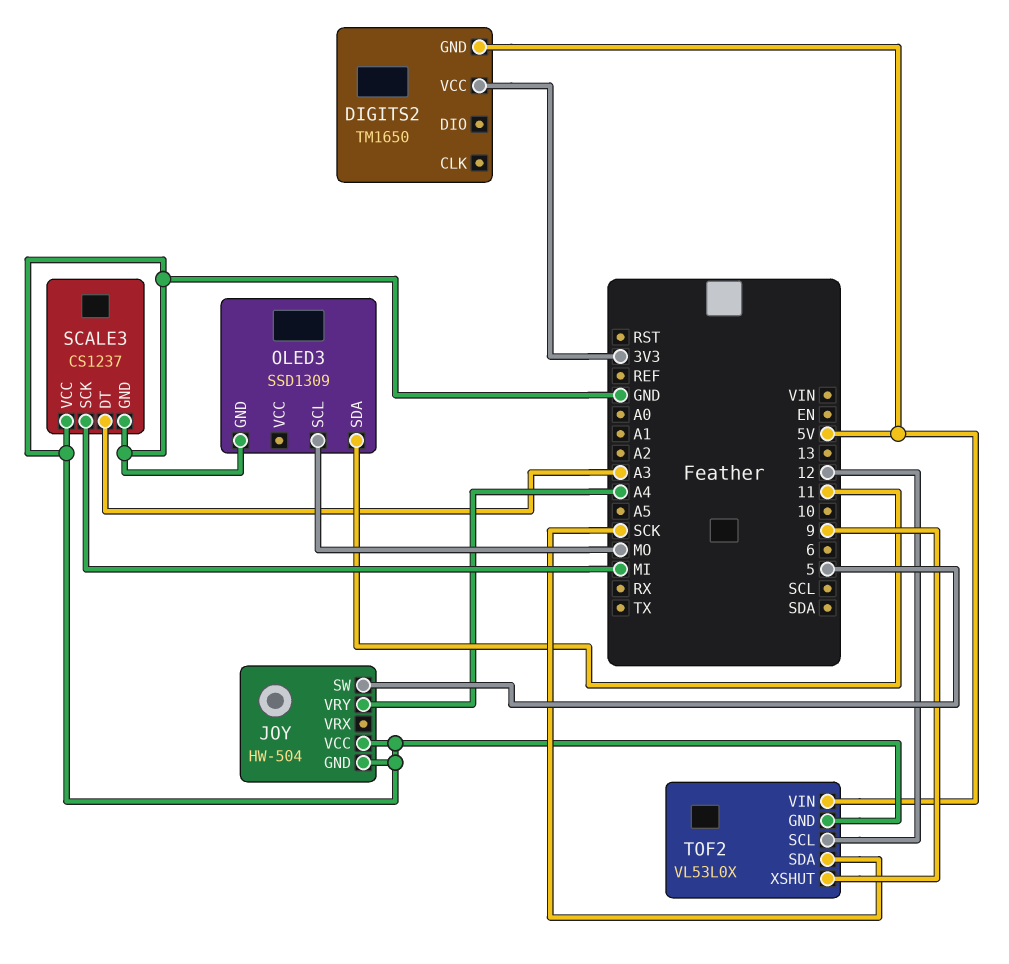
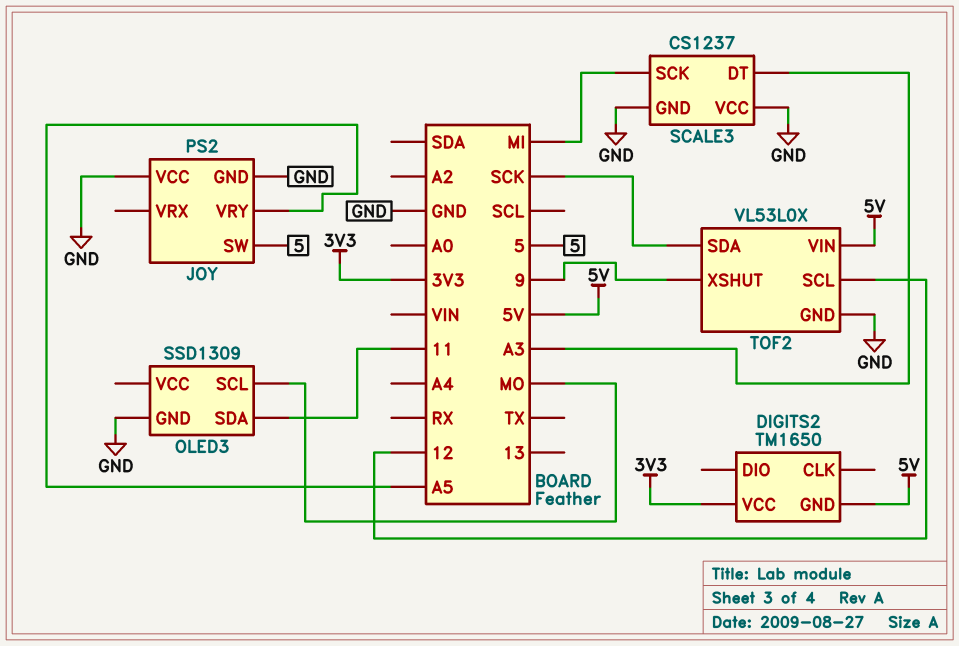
JOY: HW-504 -> PS2
JOY pin VRY: A4 -> A5

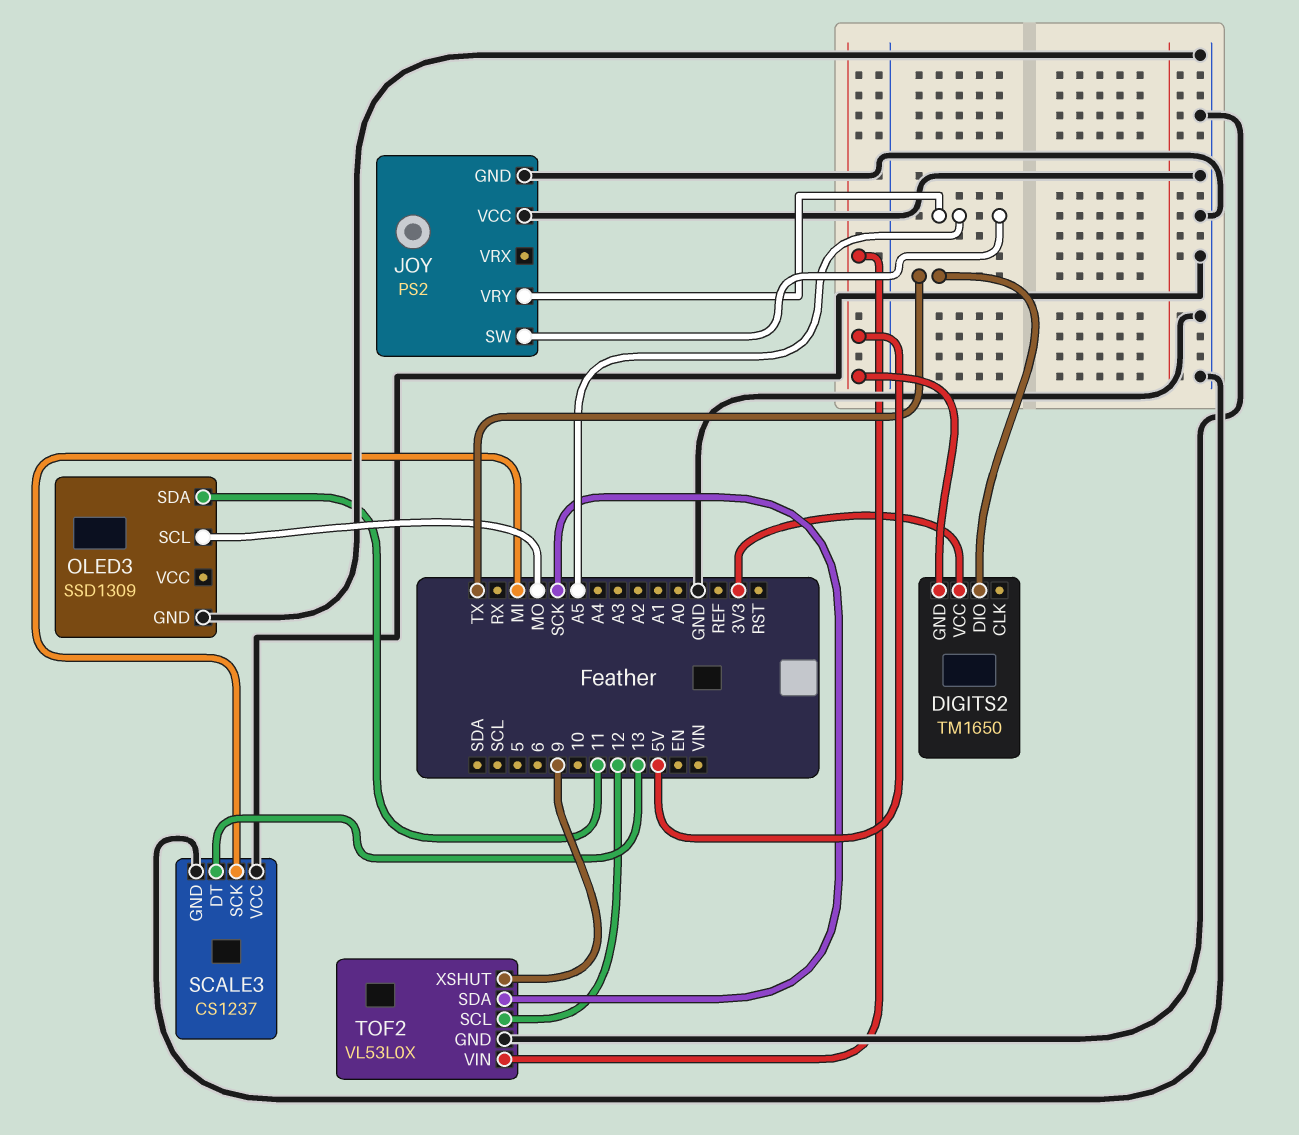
DIGITS2 pin DIO: none -> TX
JOY pin SW: 5 -> A5
SCALE3 pin DT: A3 -> 13

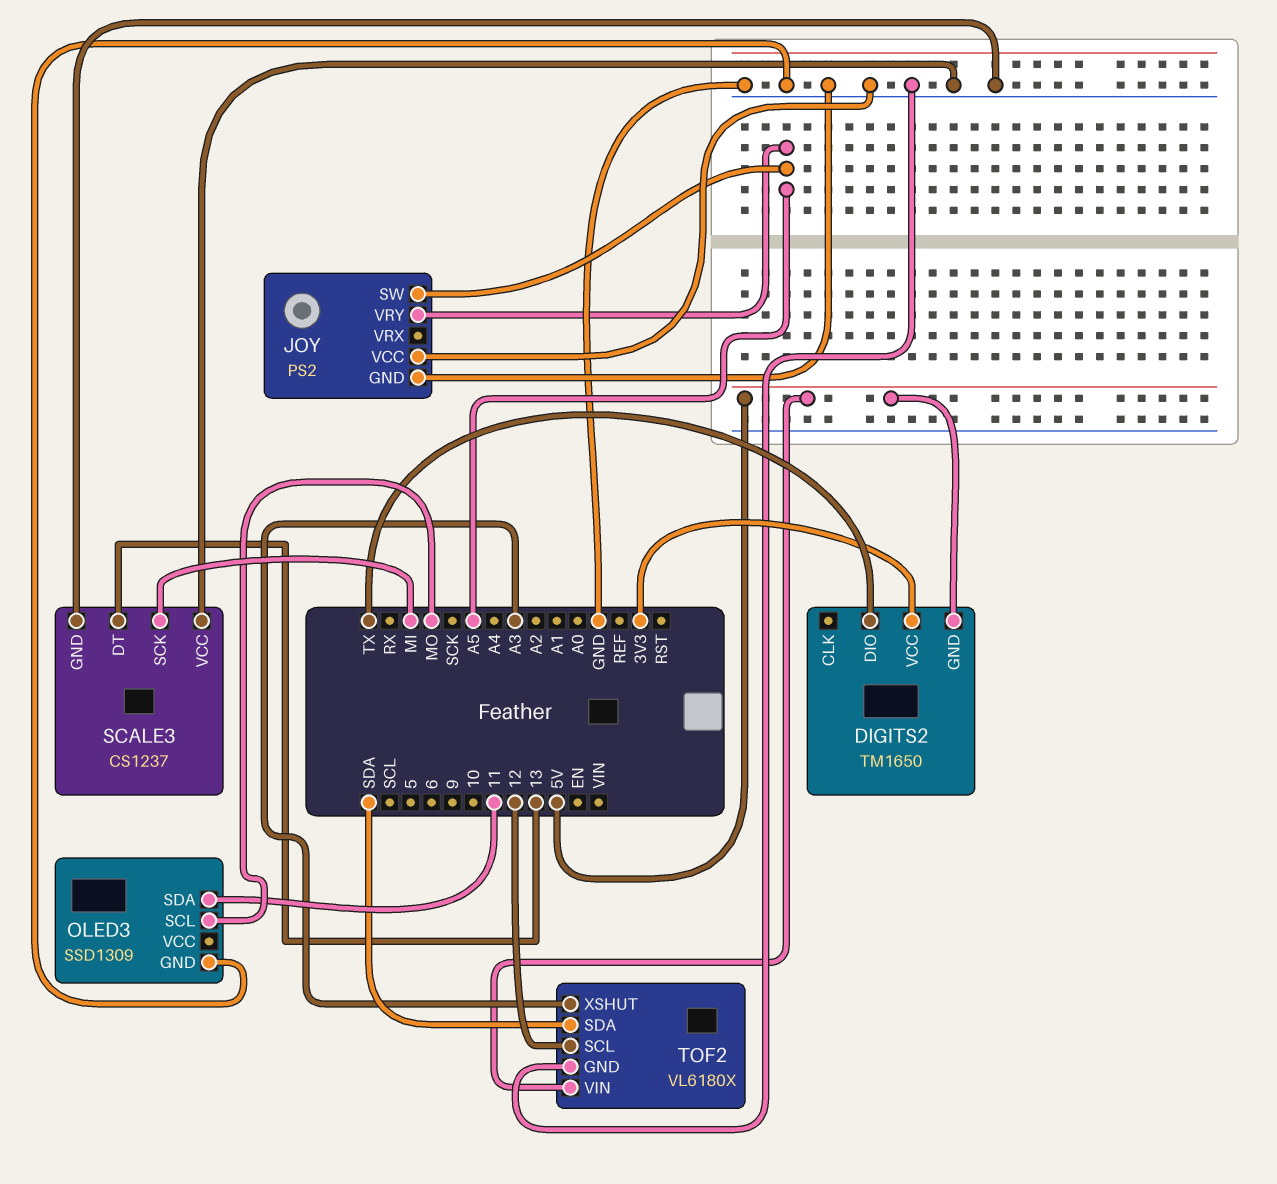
TOF2: VL53L0X -> VL6180X
TOF2 pin SDA: SCK -> SDA
TOF2 pin XSHUT: 9 -> A3

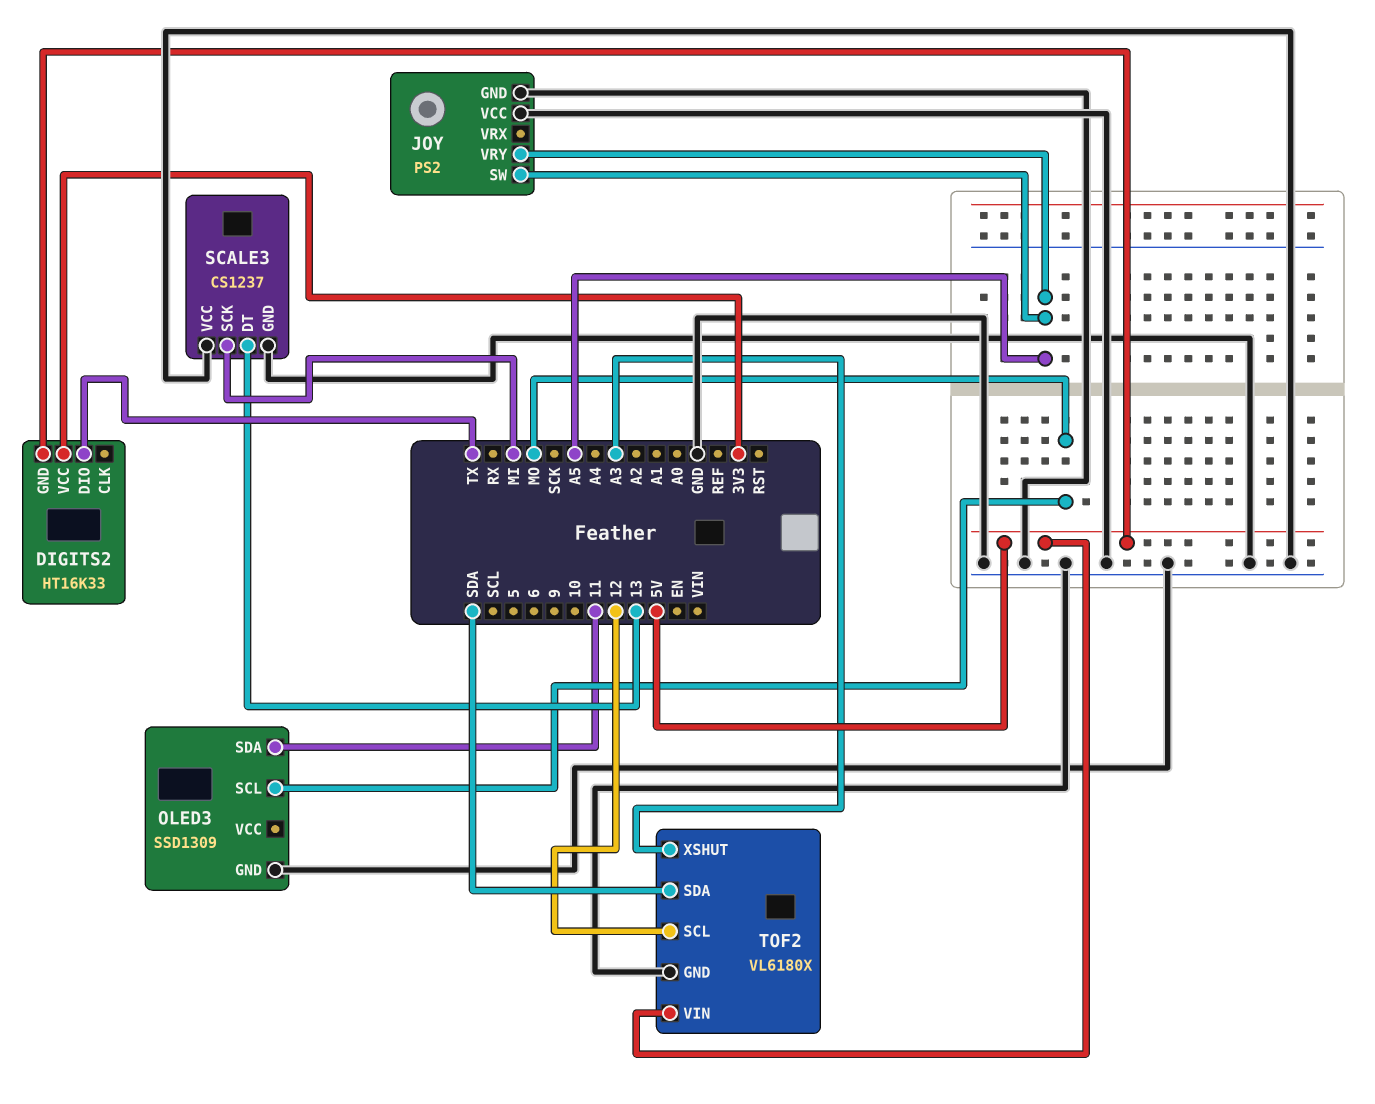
DIGITS2: TM1650 -> HT16K33

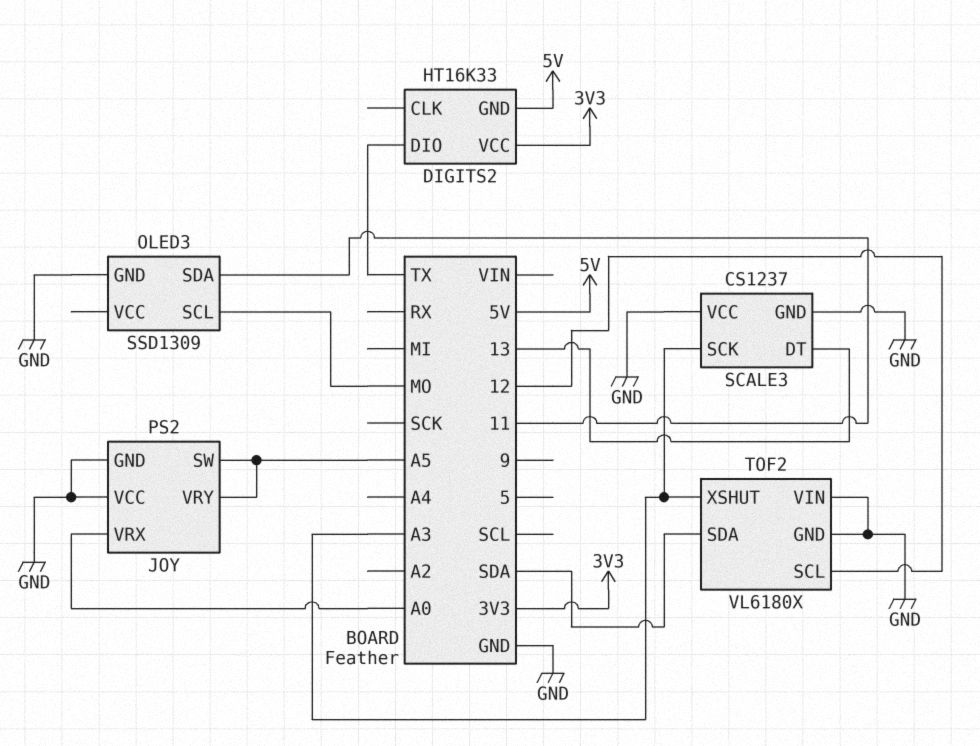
JOY pin VRX: none -> A0
SCALE3 pin SCK: MI -> A3
TOF2 pin VIN: 5V -> GND

